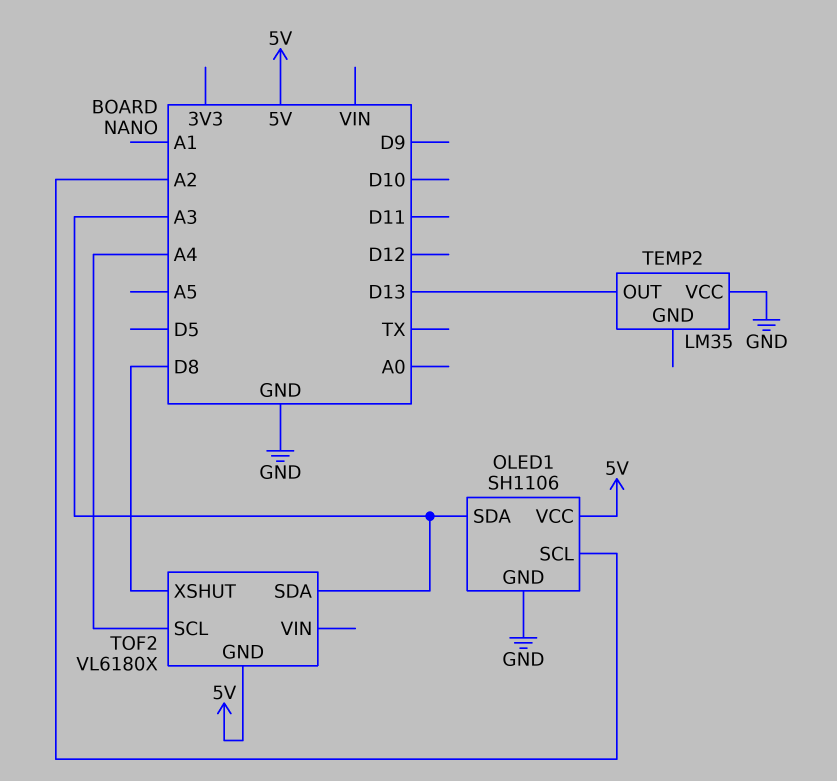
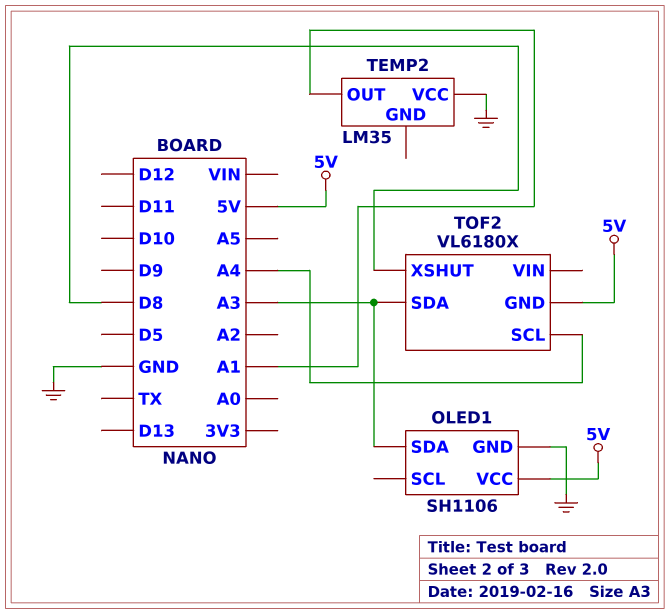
OLED1 pin SCL: A2 -> none
TEMP2 pin OUT: D13 -> A1

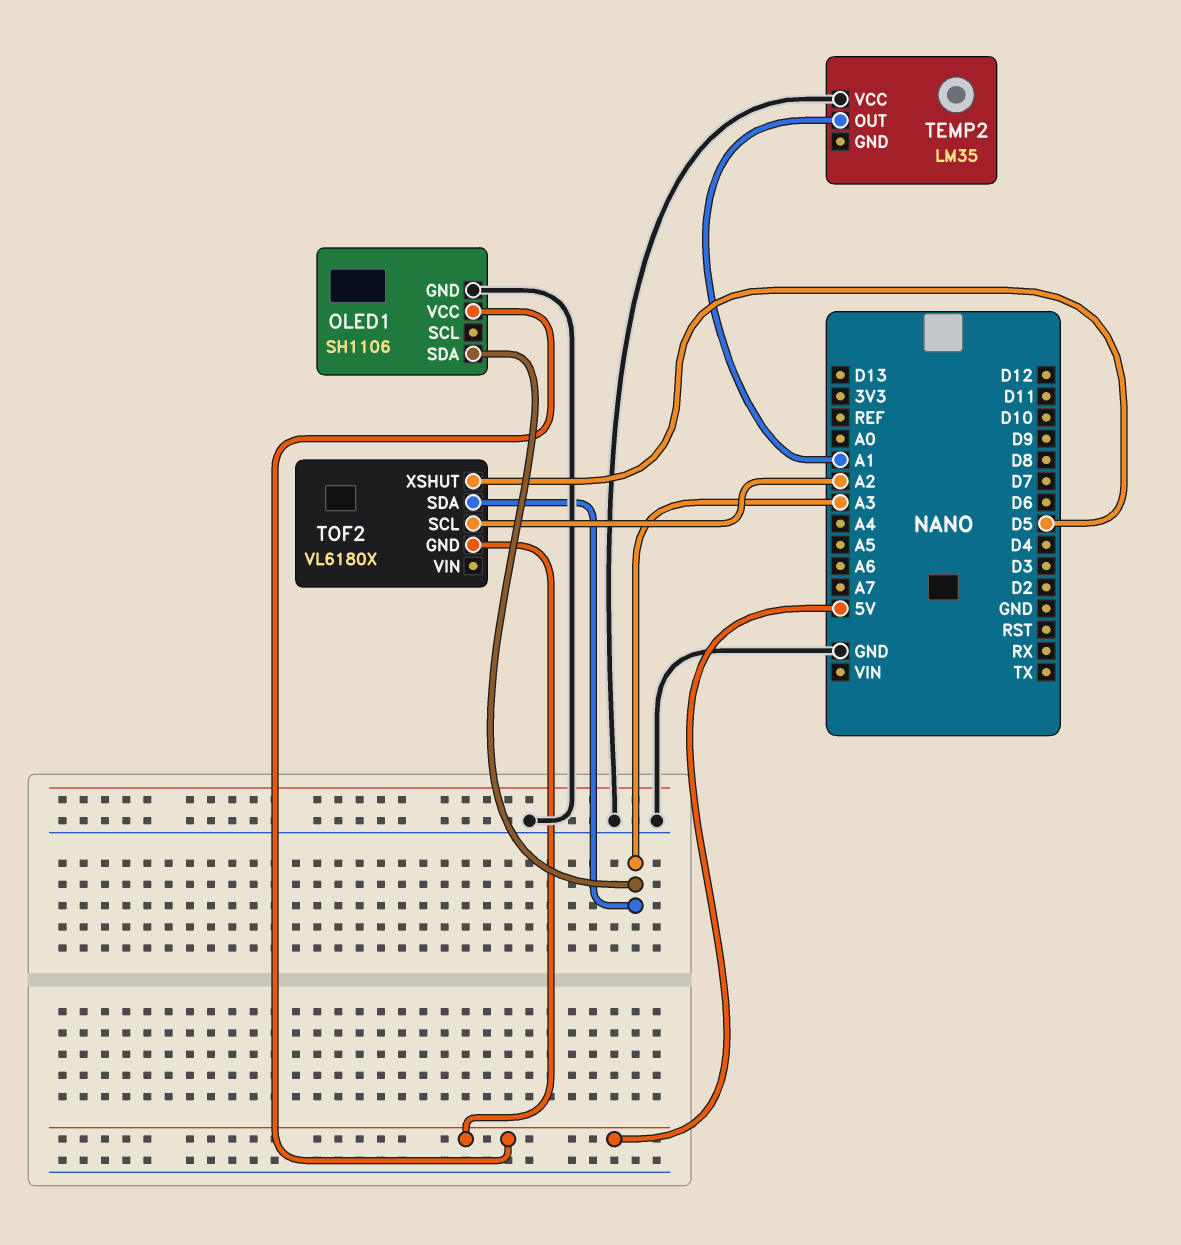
TOF2 pin SCL: A4 -> A2
TOF2 pin XSHUT: D8 -> D5

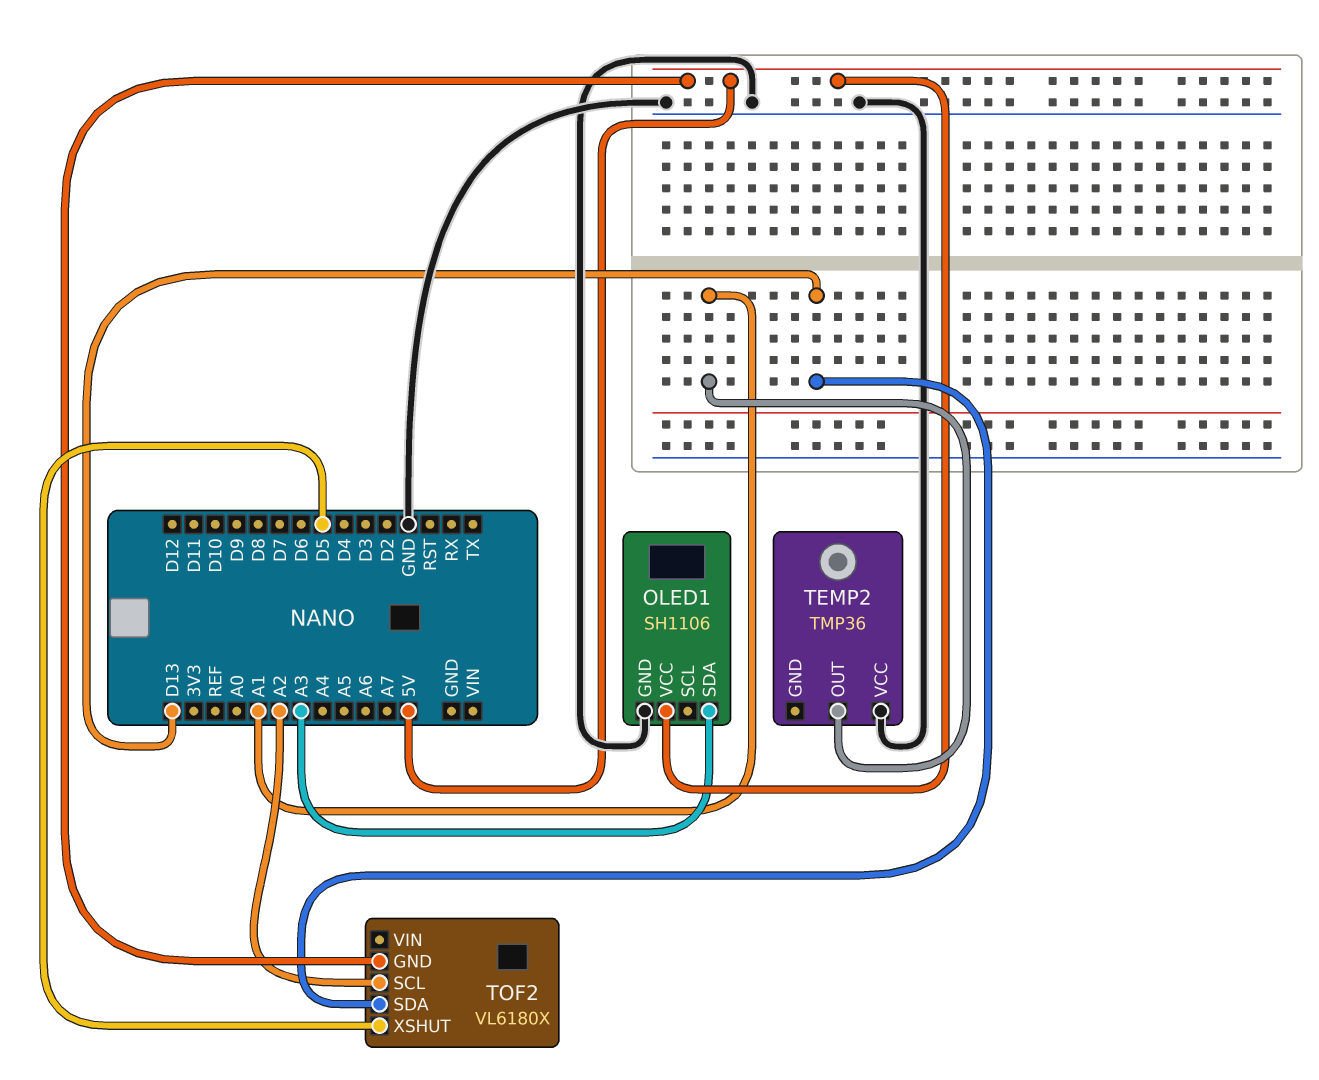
TEMP2: LM35 -> TMP36
TOF2 pin SDA: A3 -> D13

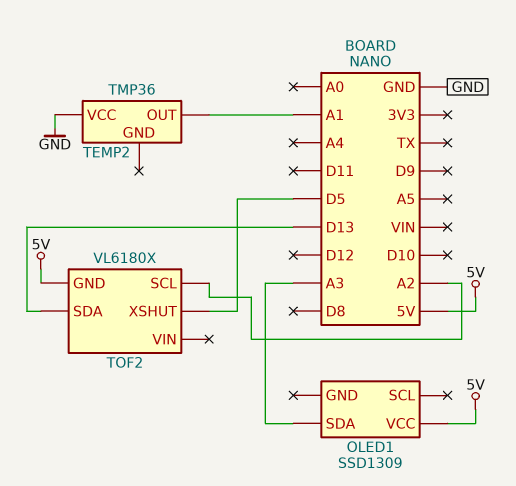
OLED1: SH1106 -> SSD1309
OLED1 pin GND: GND -> none

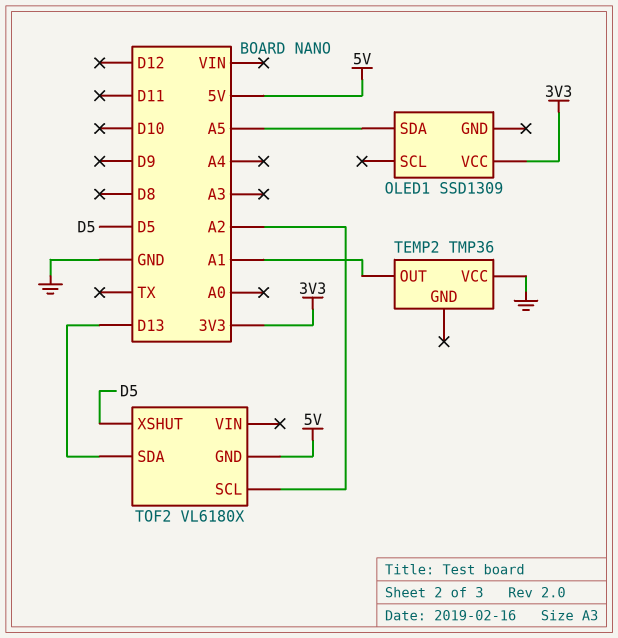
OLED1 pin SDA: A3 -> A5
OLED1 pin VCC: 5V -> 3V3

